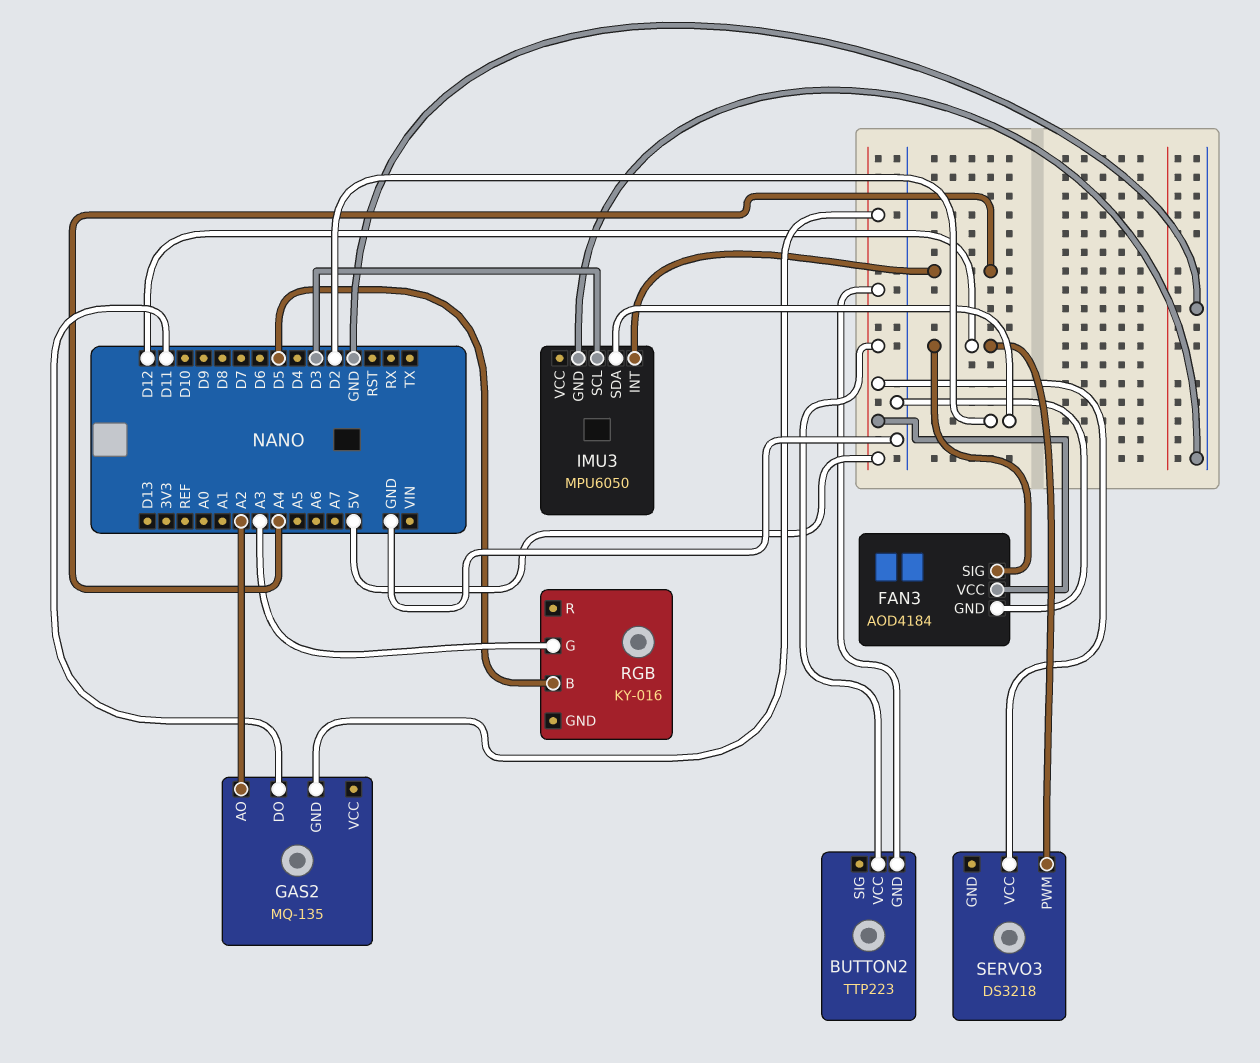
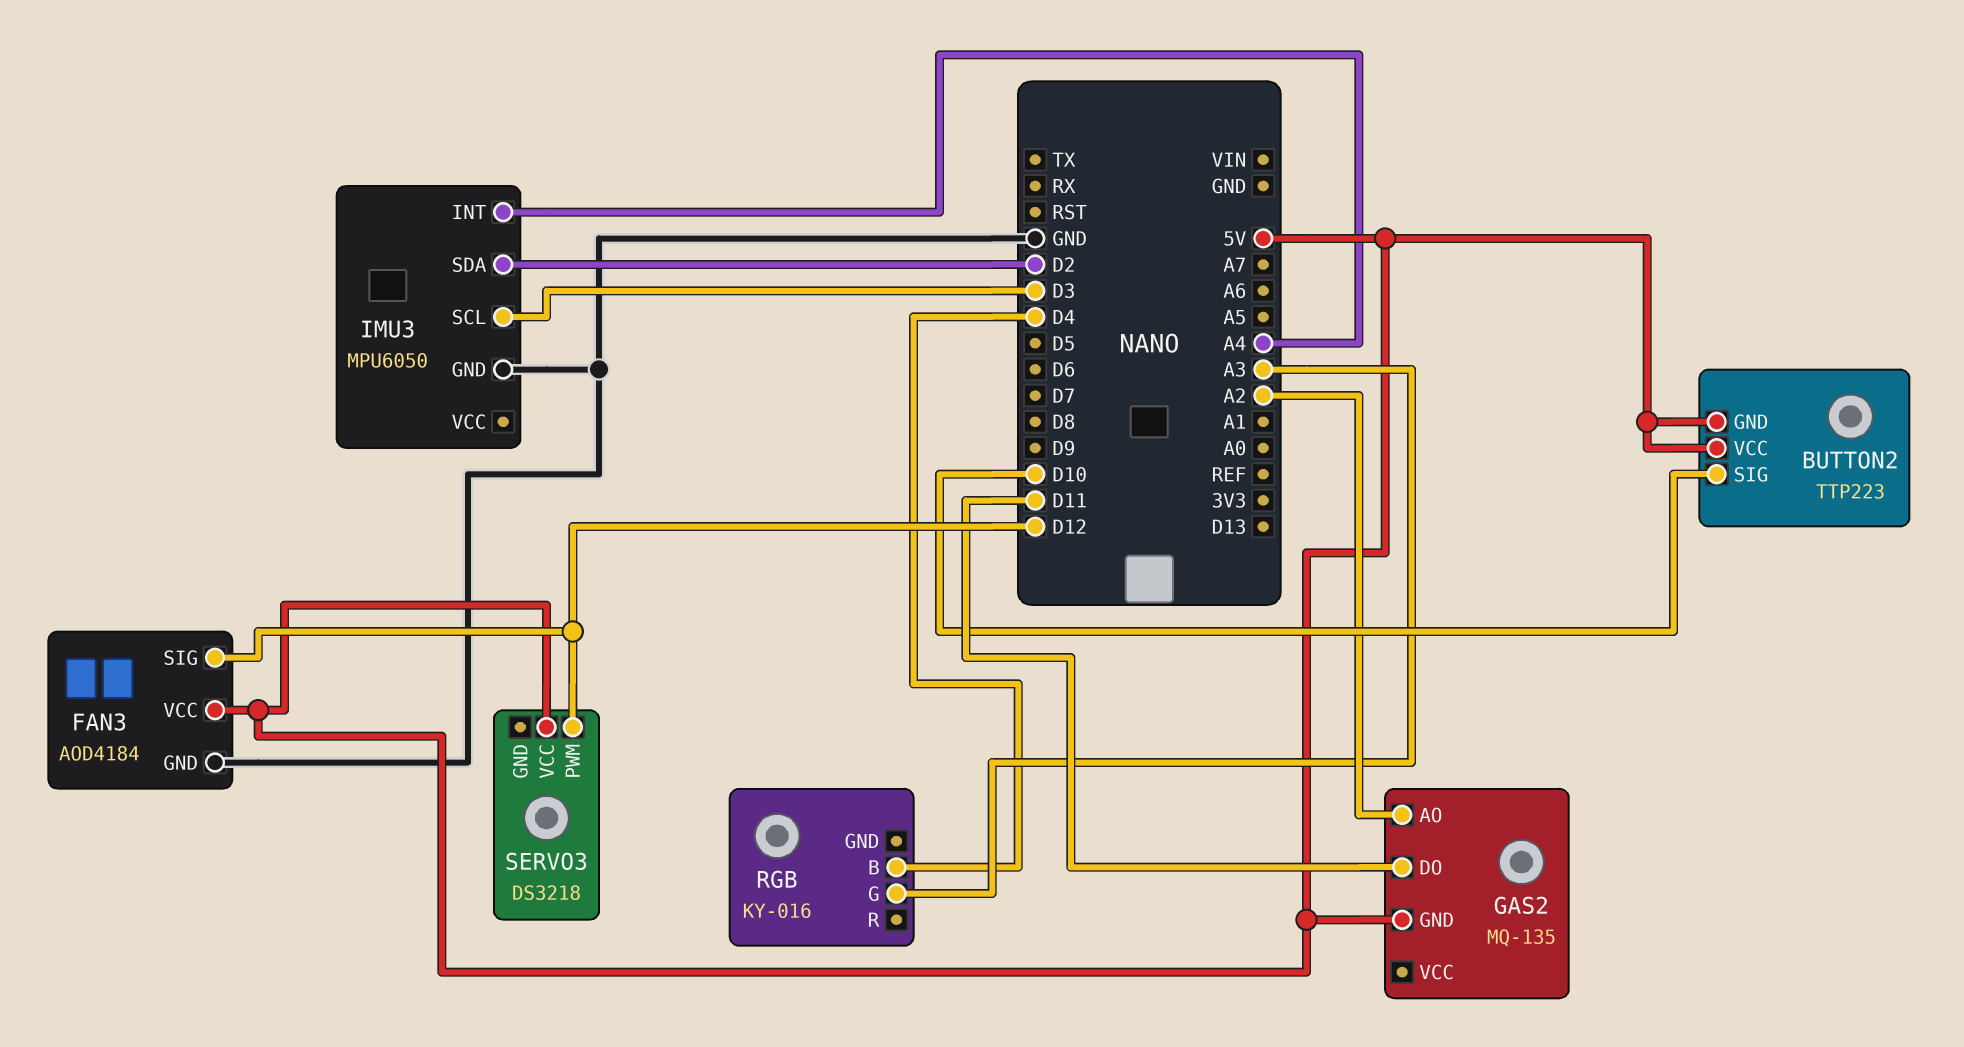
BUTTON2 pin SIG: none -> D10
RGB pin B: D5 -> D4

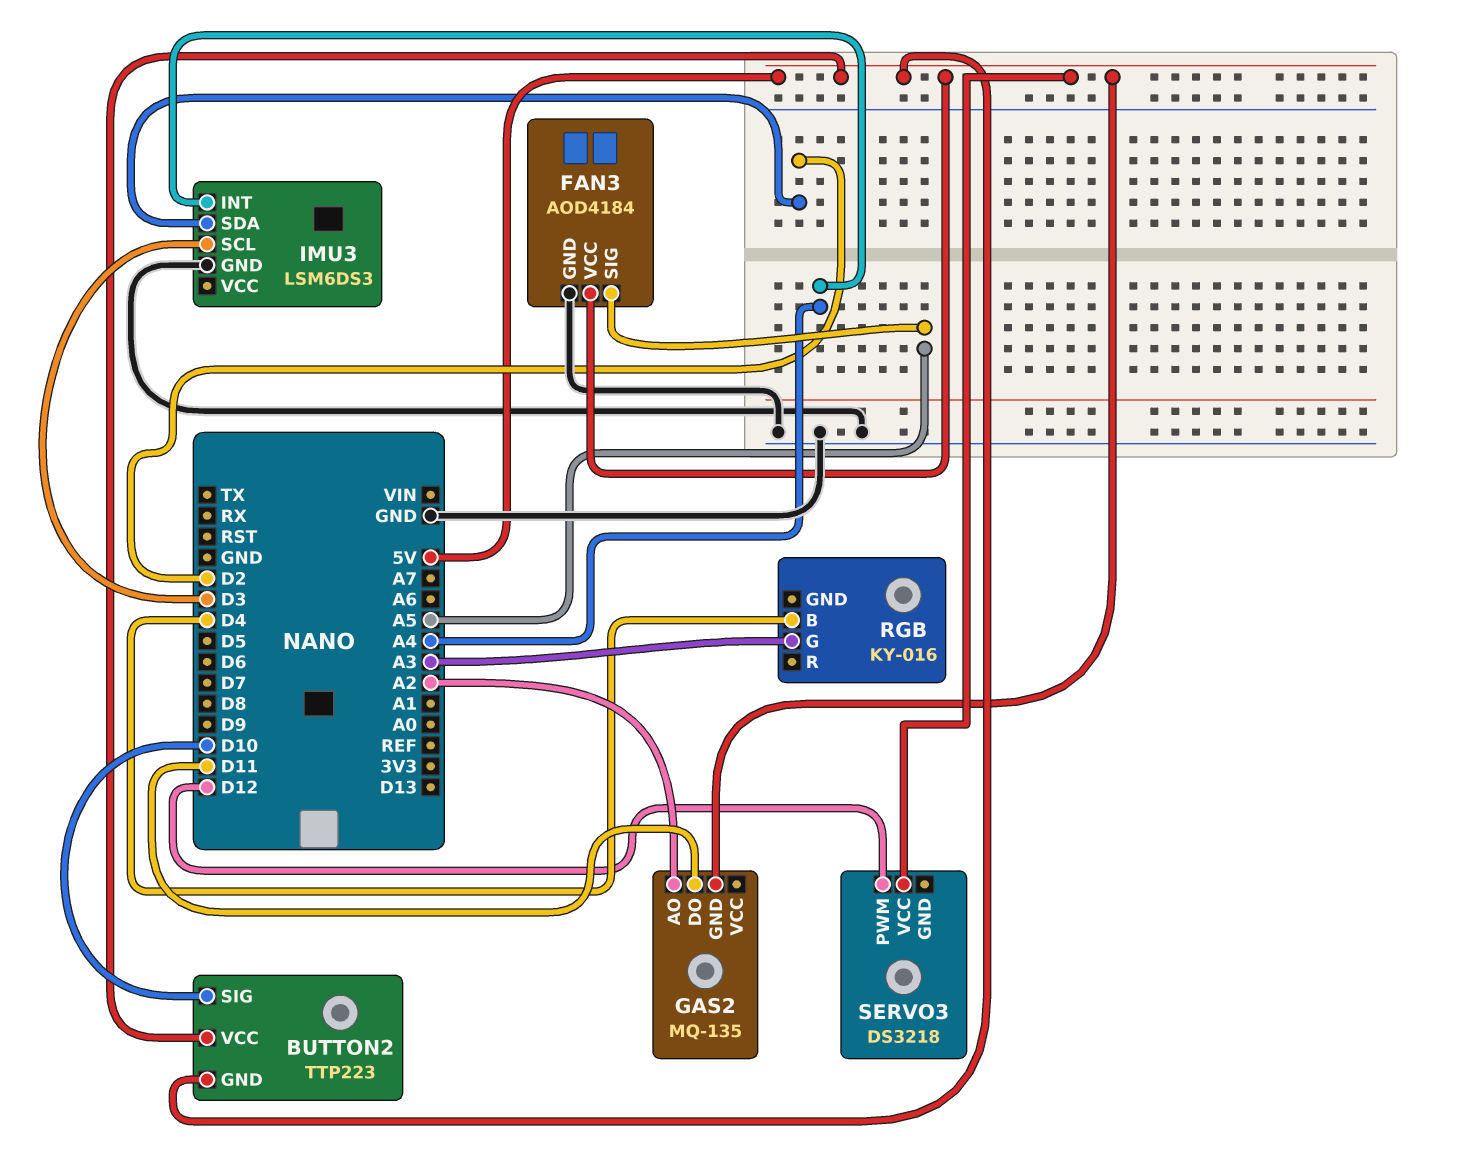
FAN3 pin SIG: D12 -> A5
IMU3: MPU6050 -> LSM6DS3

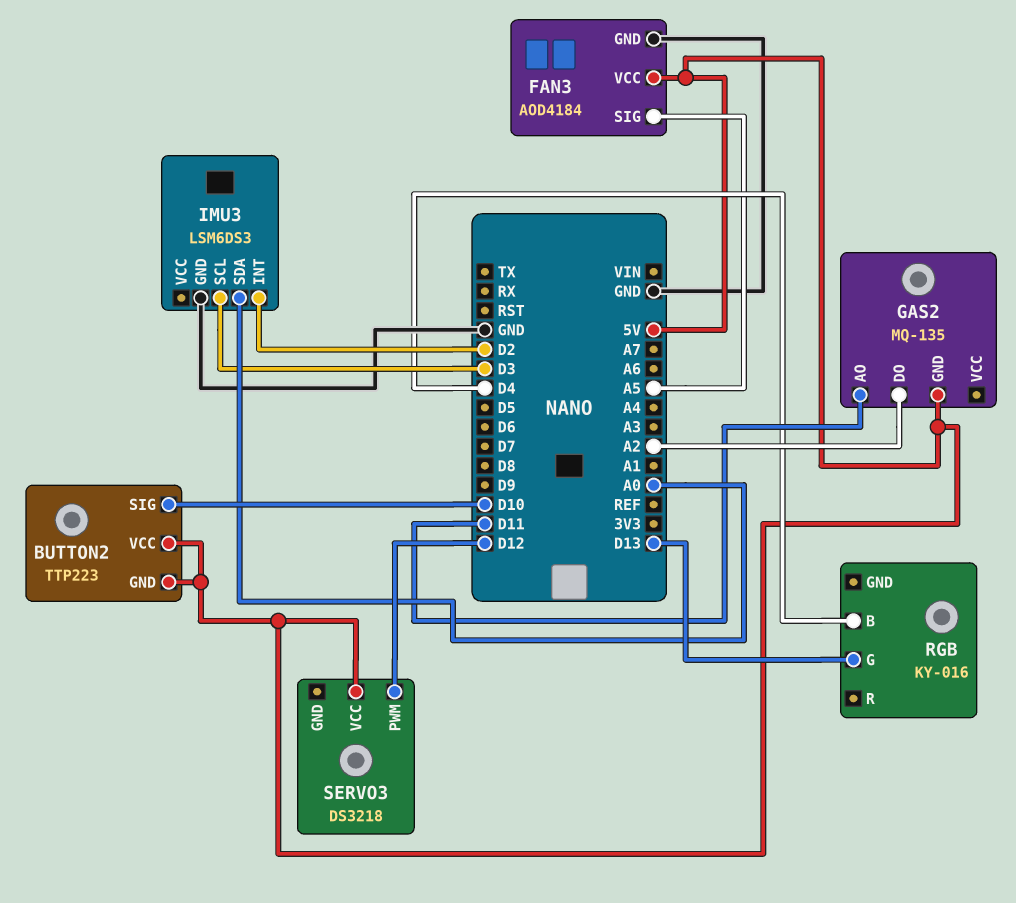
GAS2 pin AO: A2 -> D11
GAS2 pin DO: D11 -> A2
IMU3 pin INT: A4 -> D2
IMU3 pin SDA: D2 -> A0
RGB pin G: A3 -> D13

